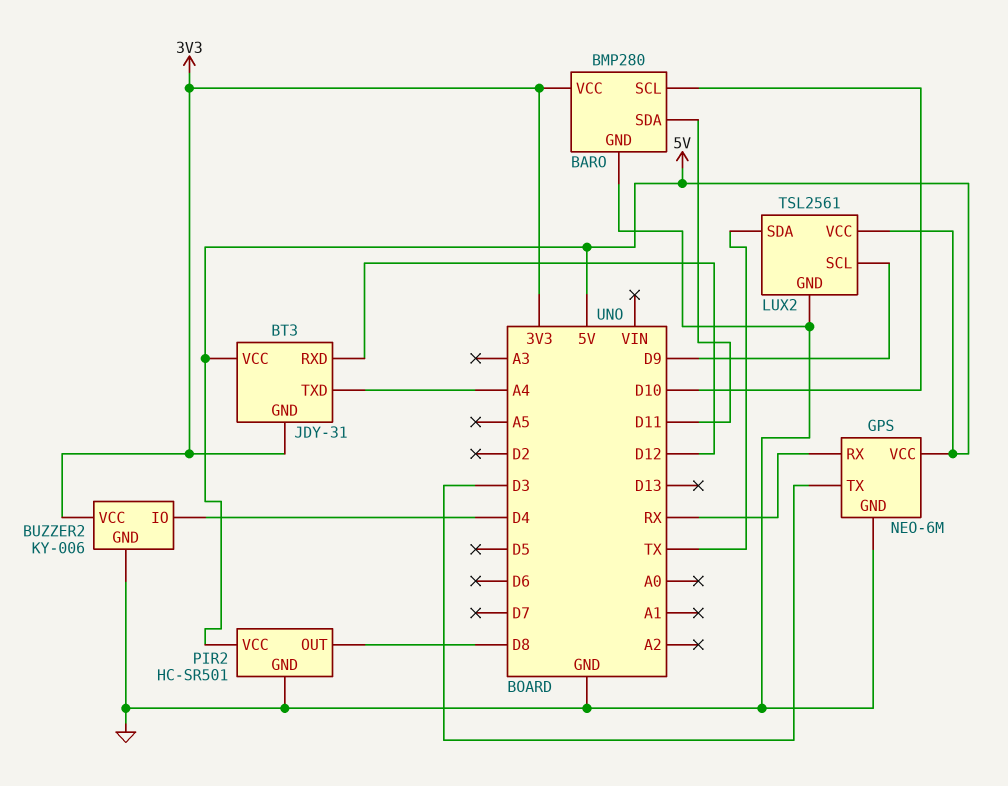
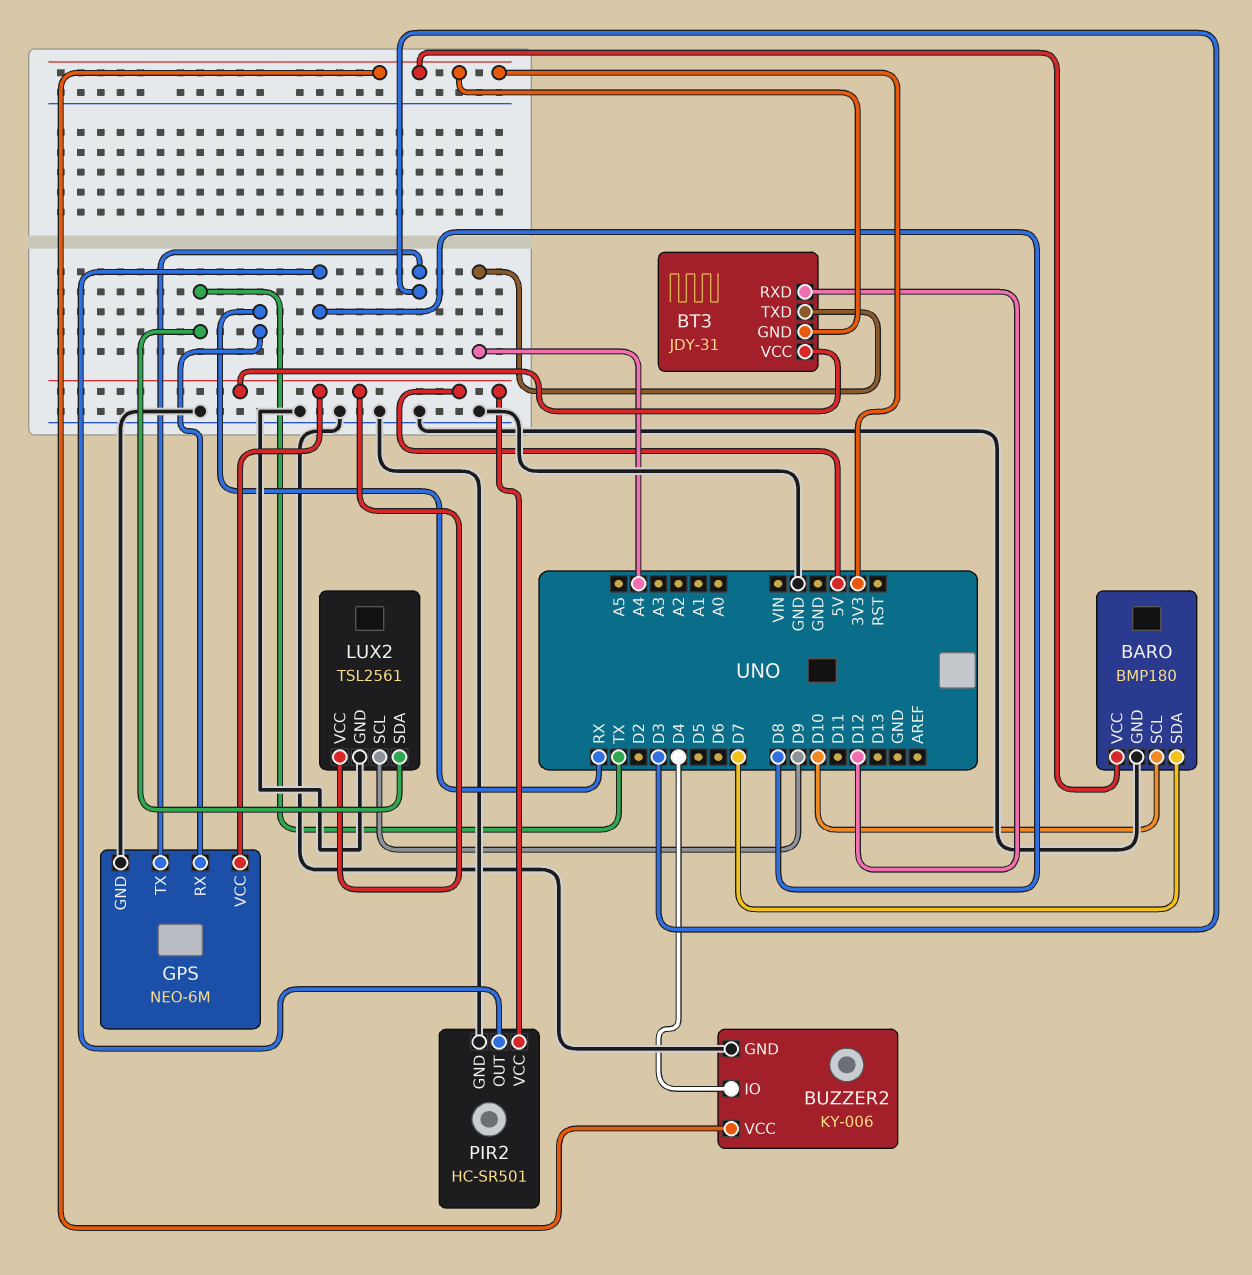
BARO: BMP280 -> BMP180
BARO pin SDA: D11 -> D7

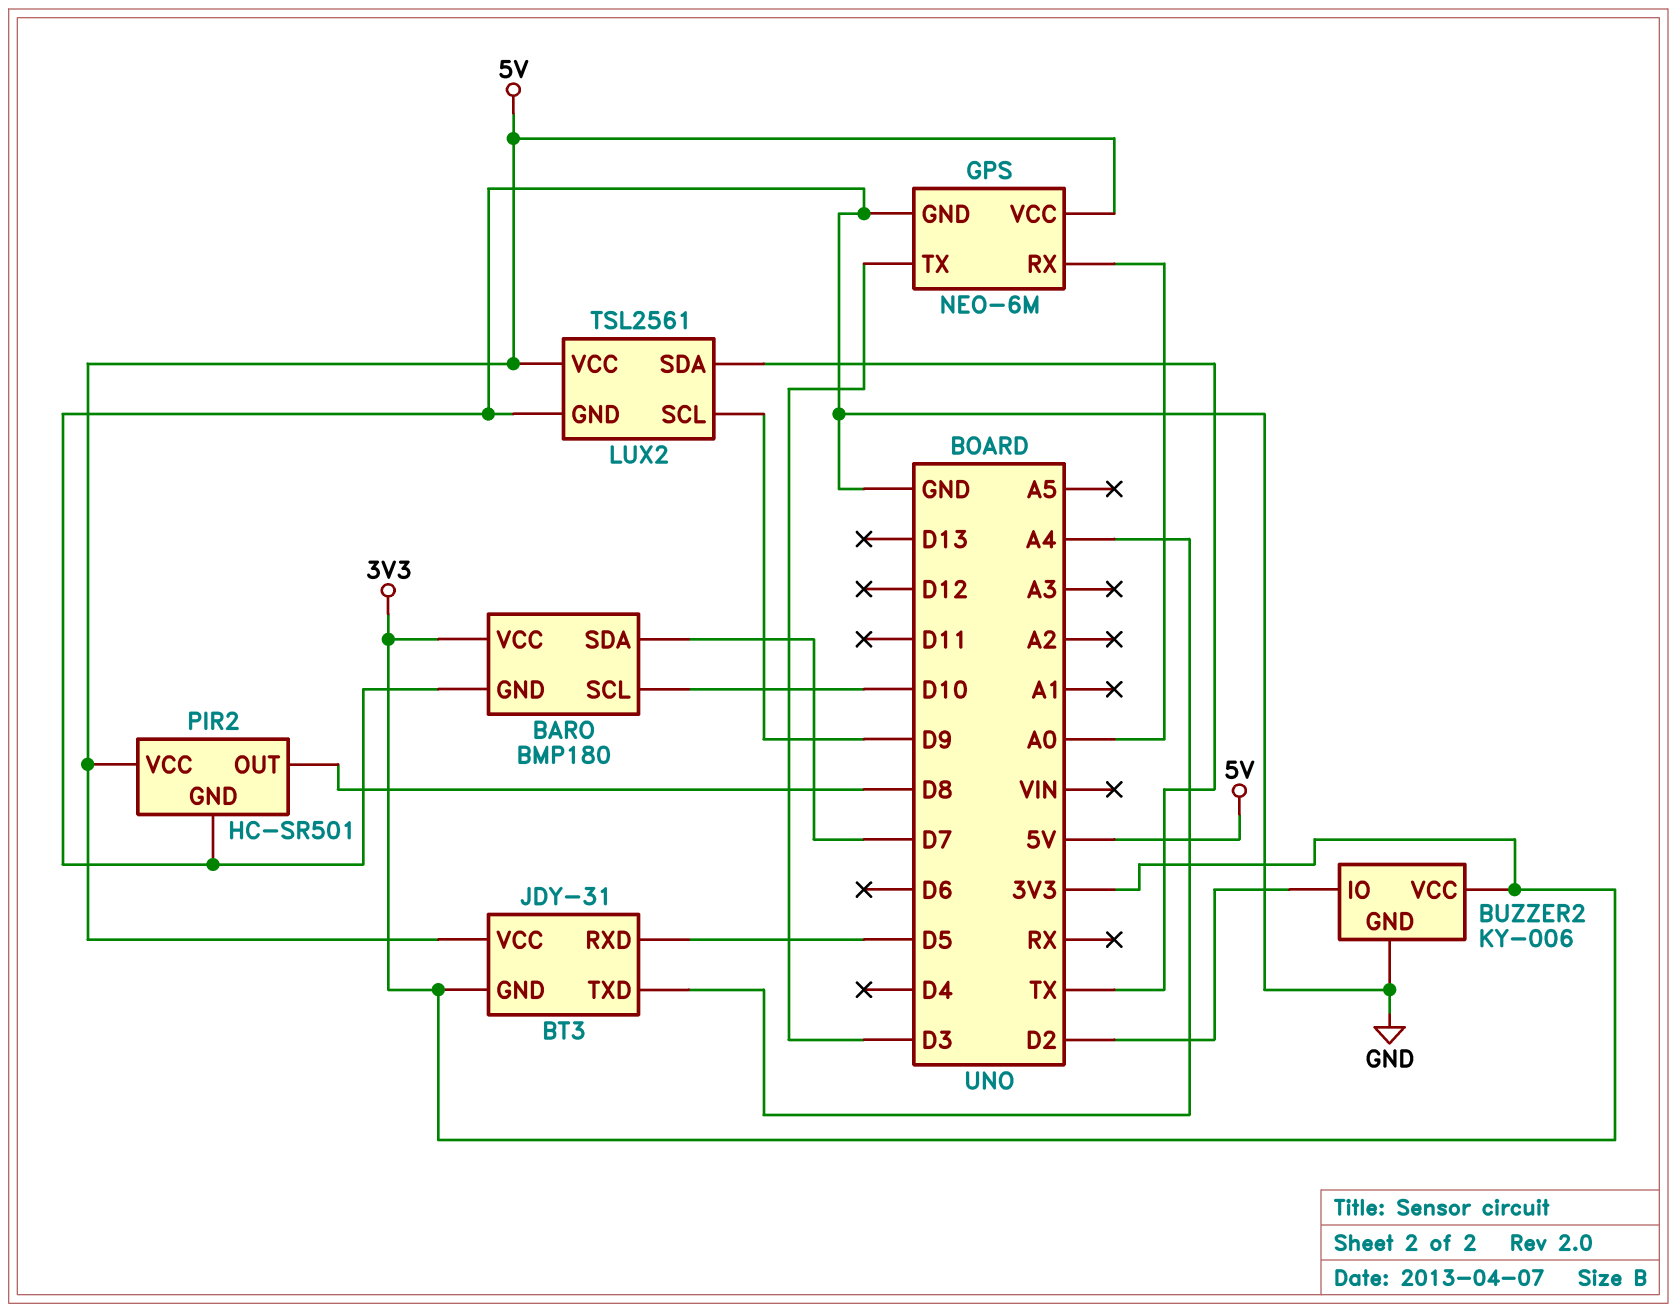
BT3 pin RXD: D12 -> D5
BUZZER2 pin IO: D4 -> D2
GPS pin RX: RX -> A0

